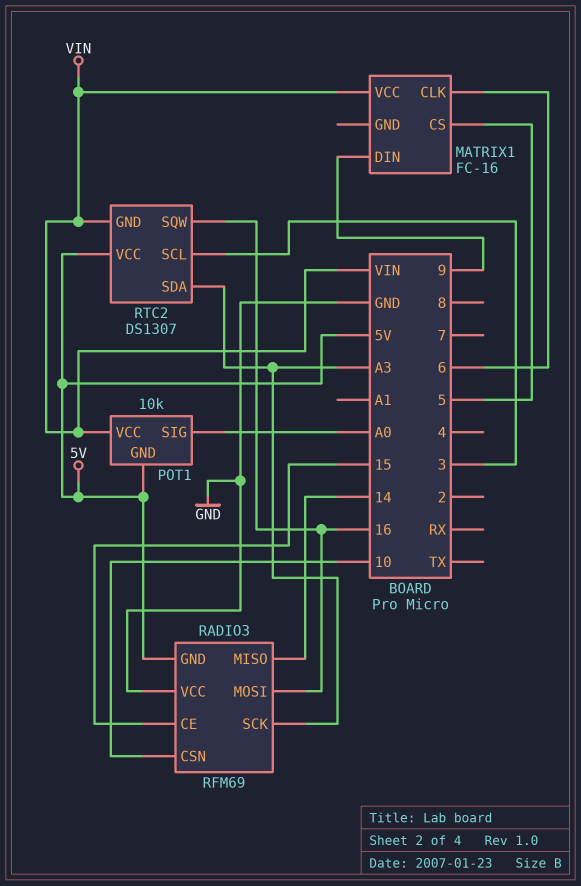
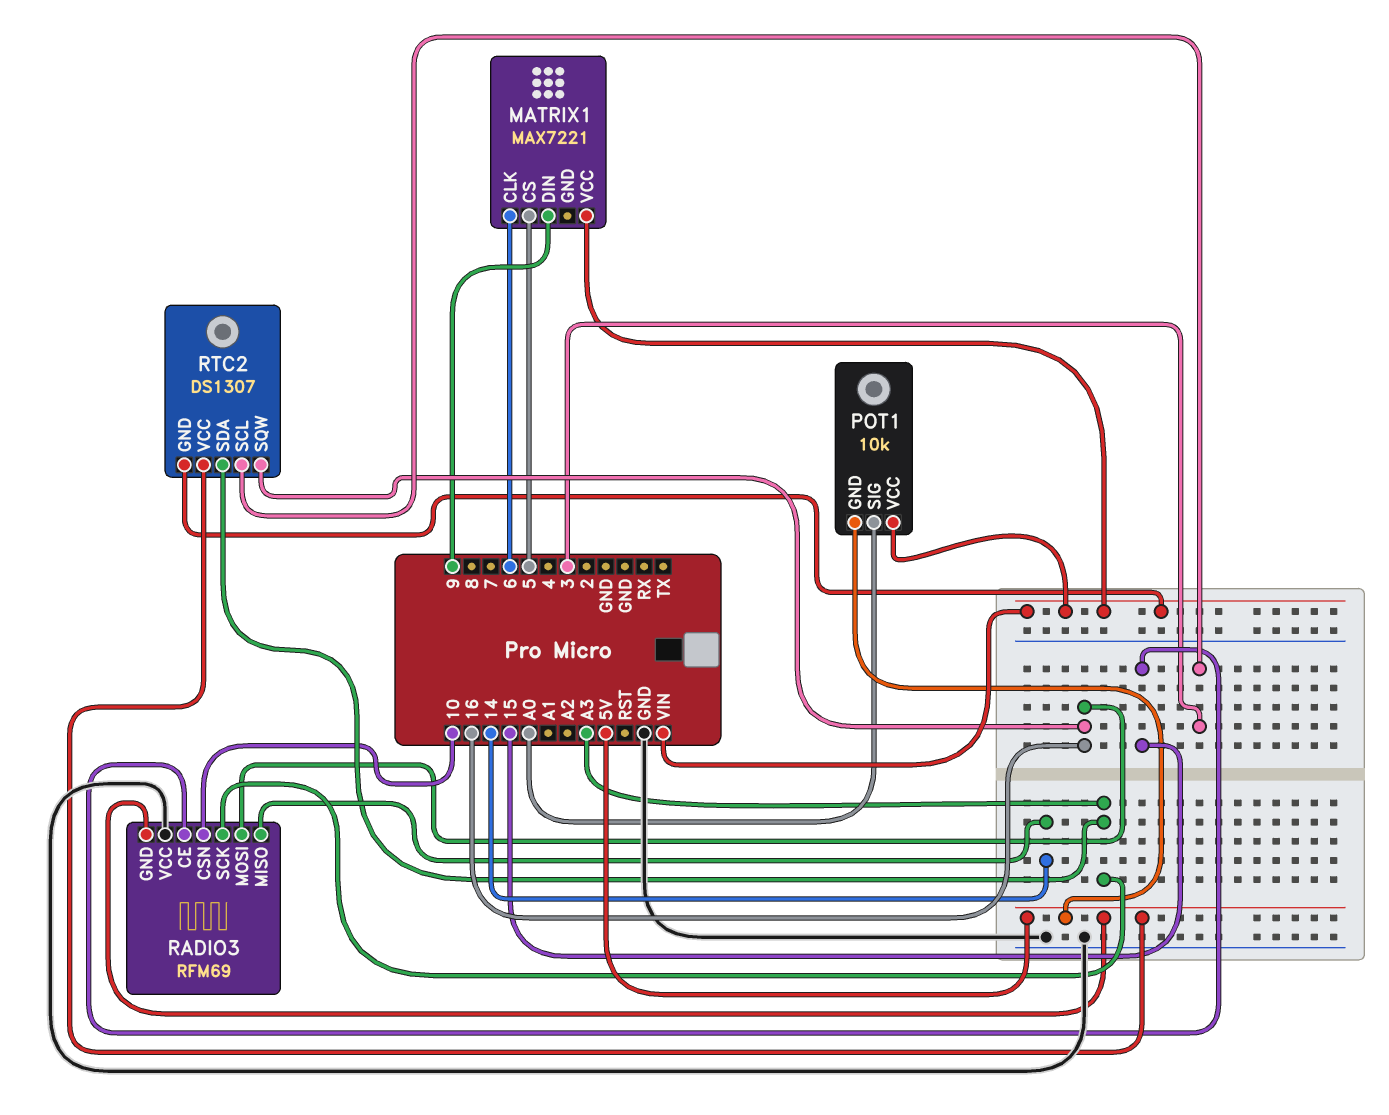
MATRIX1: FC-16 -> MAX7221

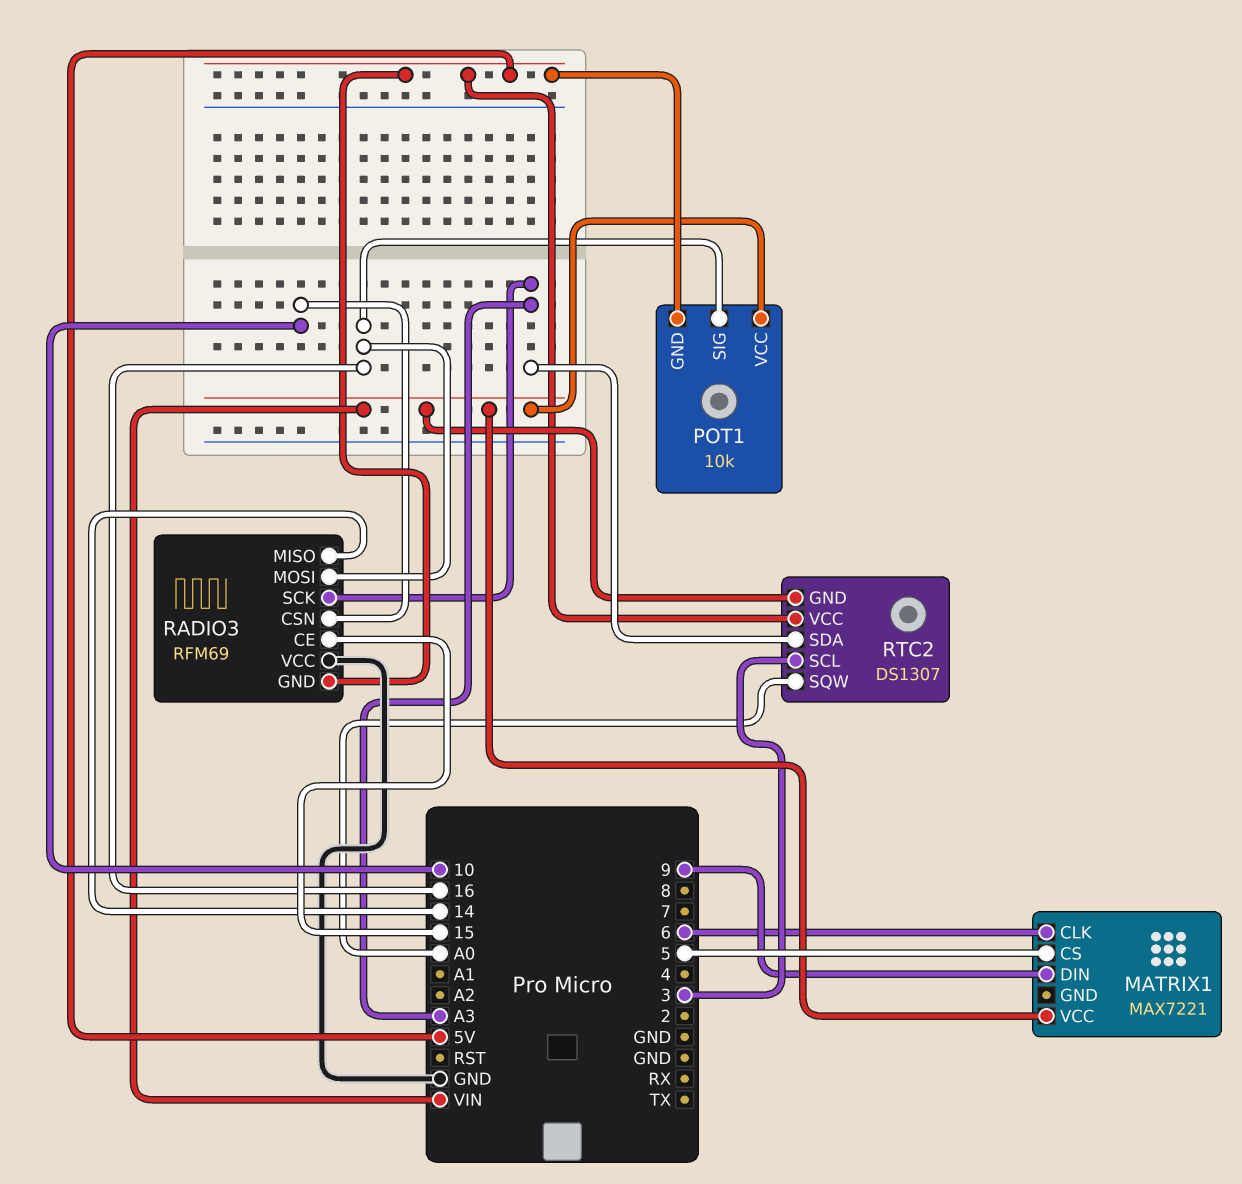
POT1 pin SIG: A0 -> 16
RTC2 pin SQW: 16 -> A0

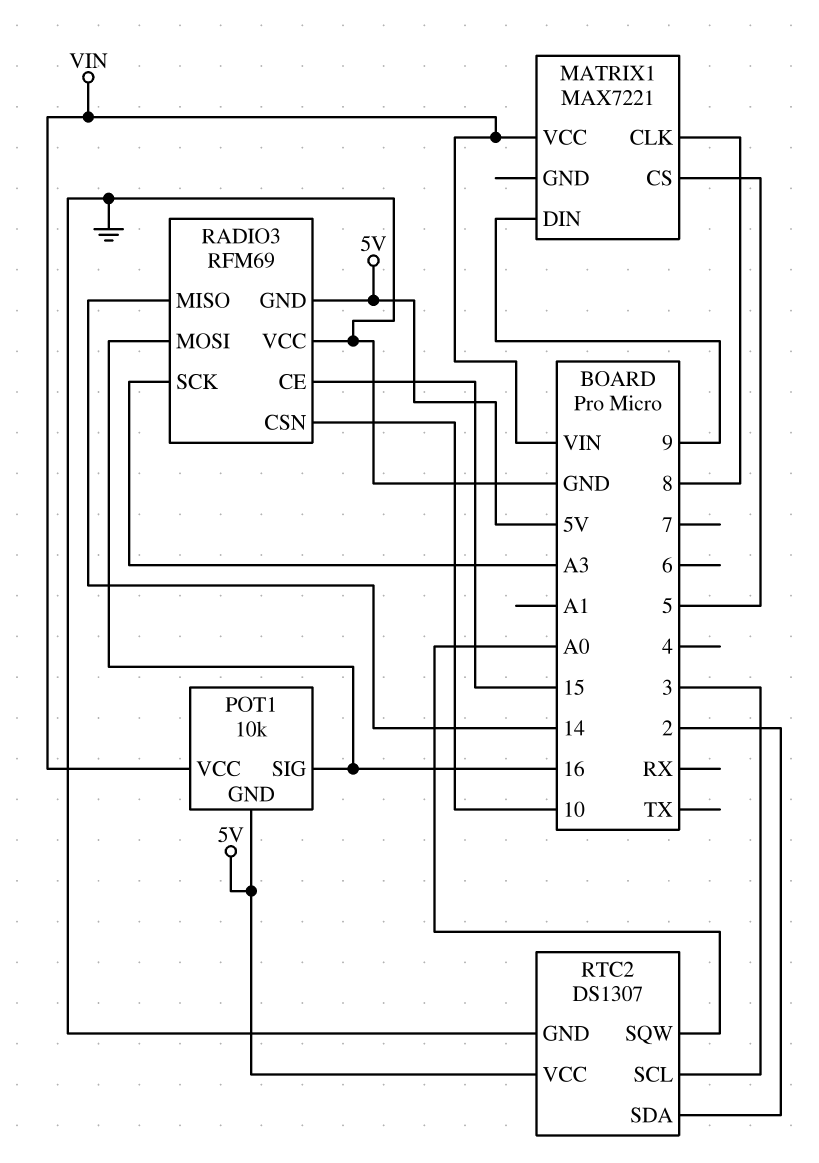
MATRIX1 pin CLK: 6 -> 8
RTC2 pin GND: VIN -> GND
RTC2 pin SDA: A3 -> 2

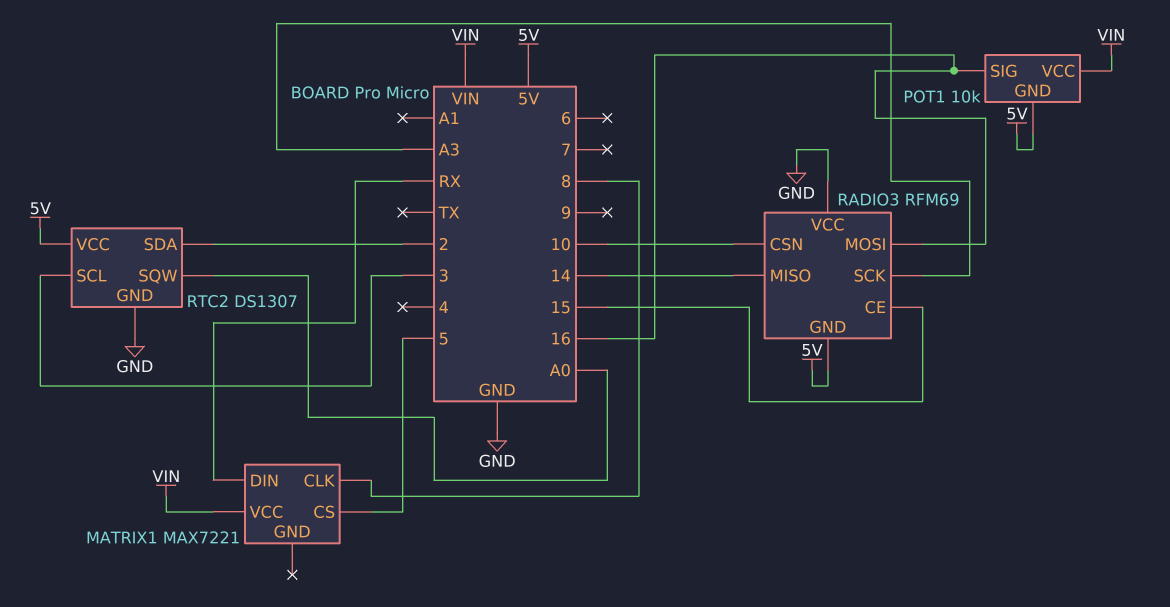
MATRIX1 pin DIN: 9 -> RX

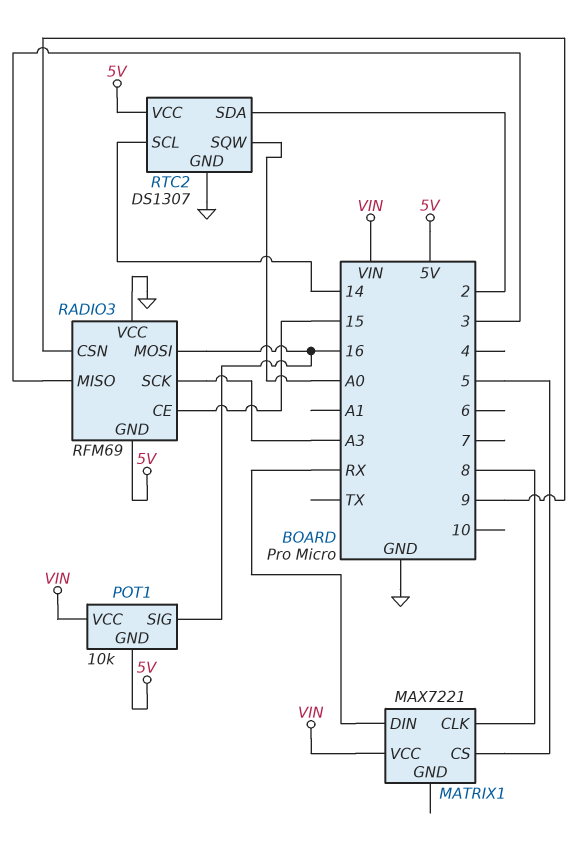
RADIO3 pin CSN: 10 -> 9
RADIO3 pin MISO: 14 -> 3
RTC2 pin SCL: 3 -> 14

